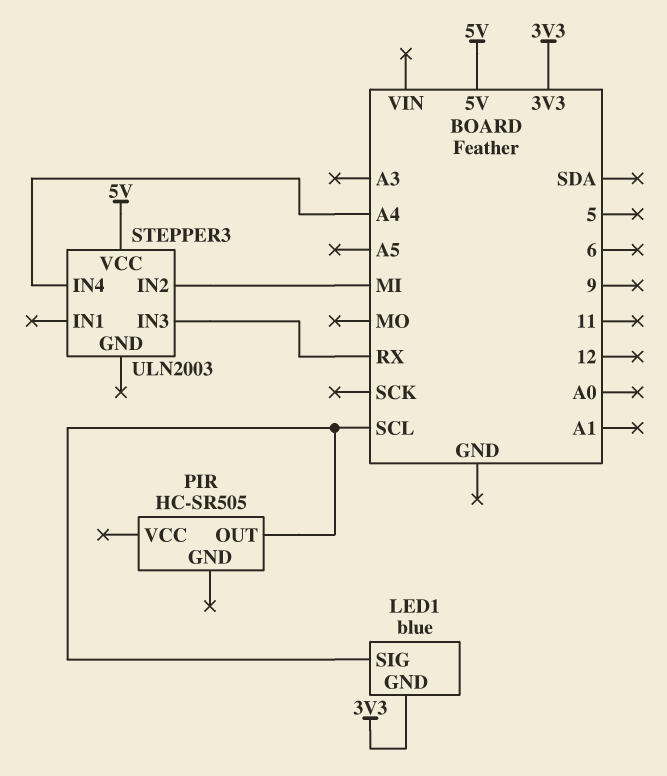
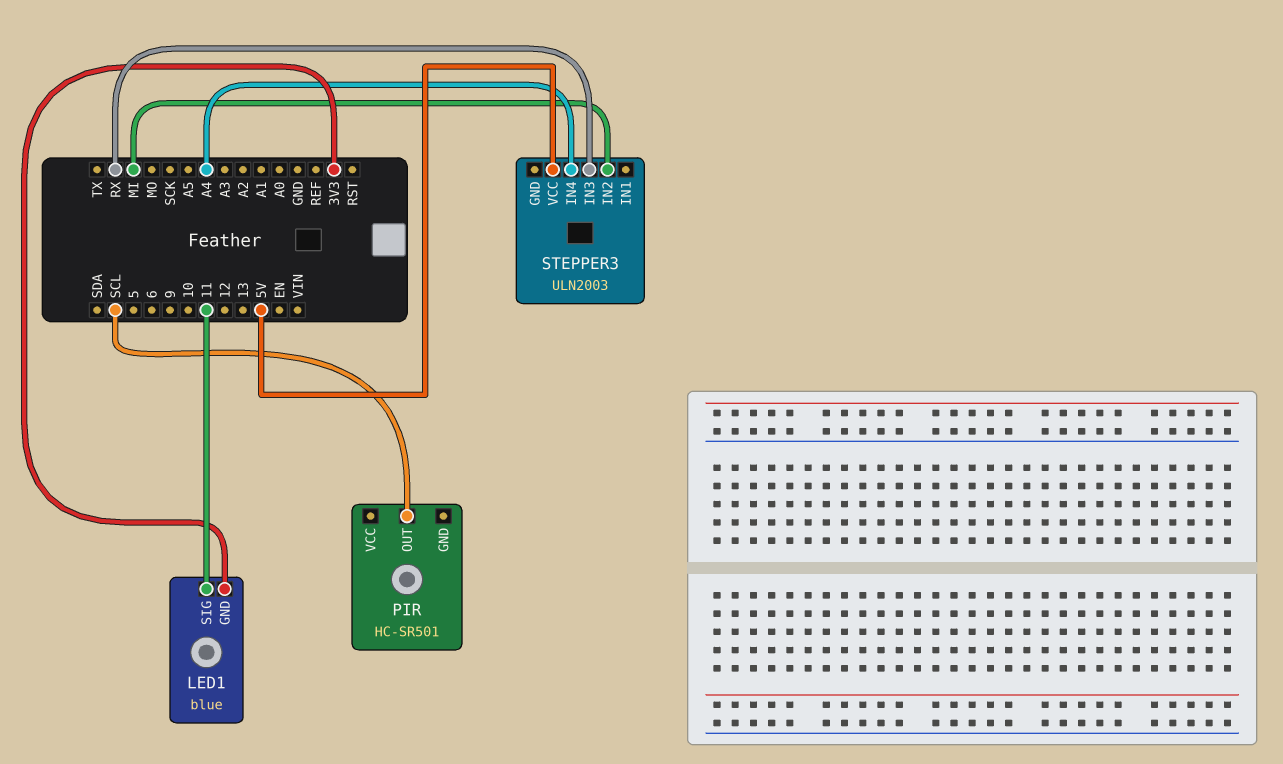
LED1 pin SIG: SCL -> 11
PIR: HC-SR505 -> HC-SR501

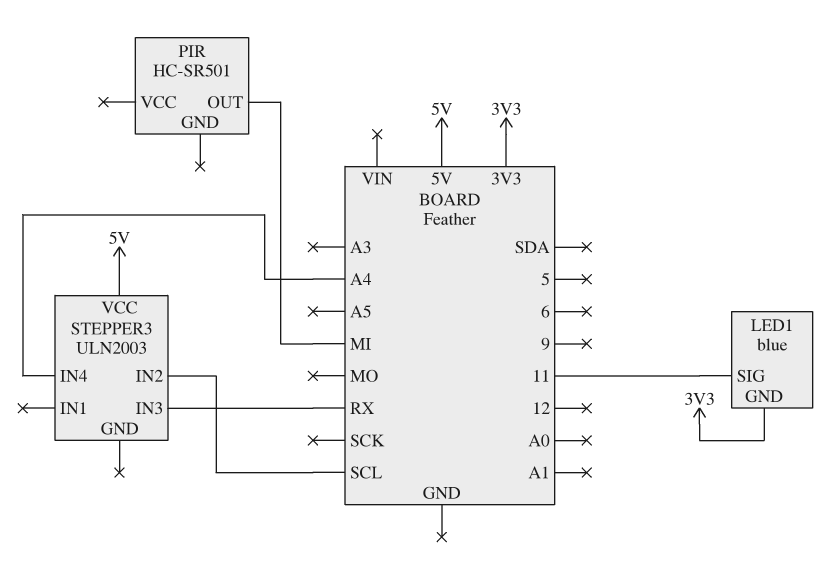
PIR pin OUT: SCL -> MI
STEPPER3 pin IN2: MI -> SCL

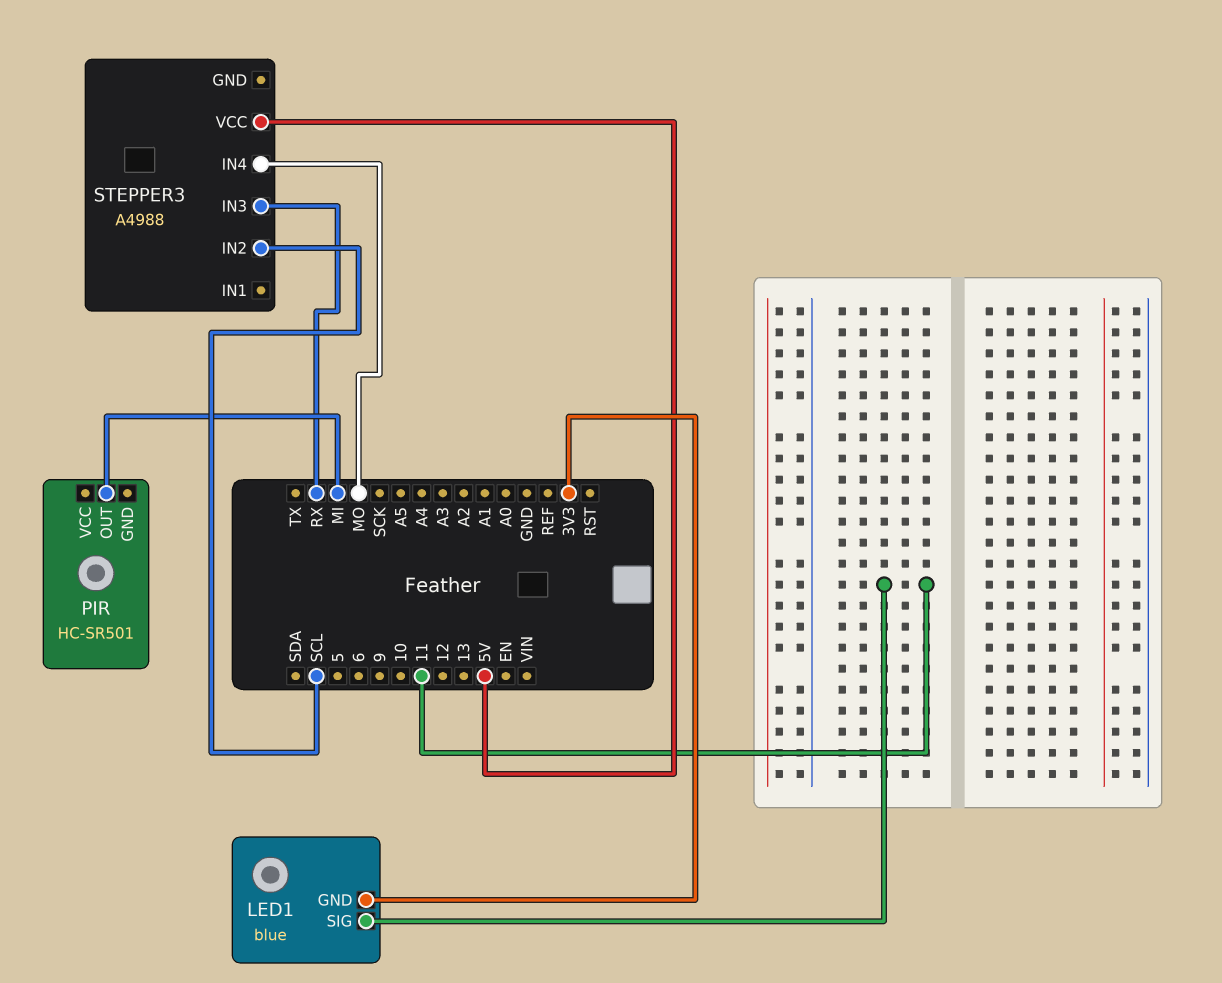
STEPPER3: ULN2003 -> A4988
STEPPER3 pin IN4: A4 -> MO

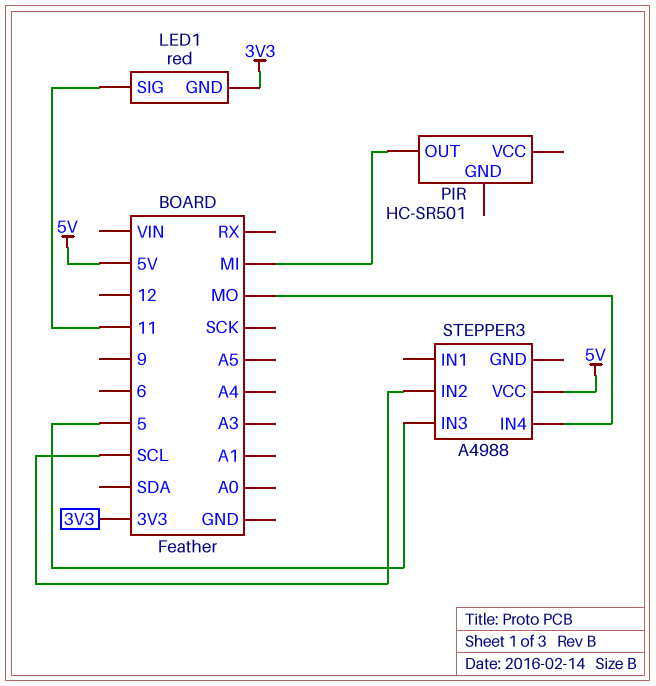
LED1: blue -> red
STEPPER3 pin IN3: RX -> 5

